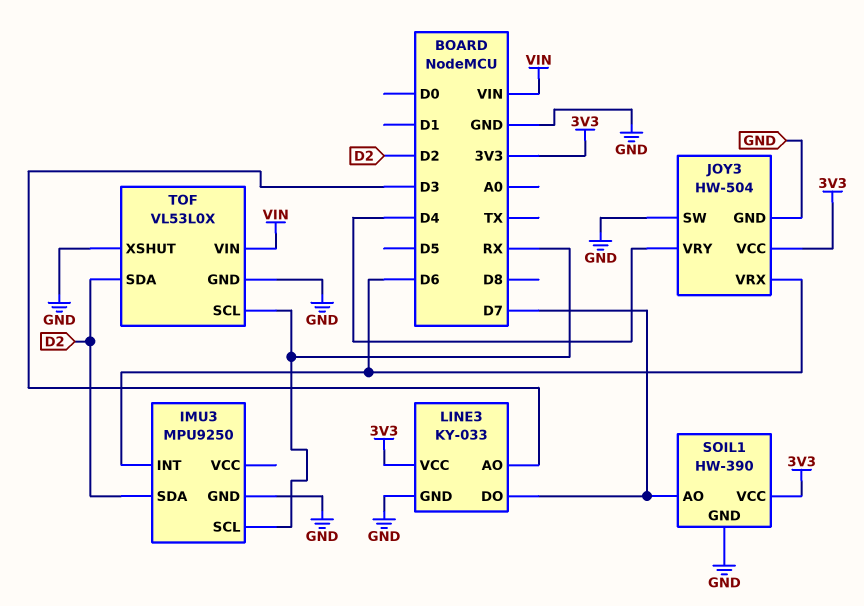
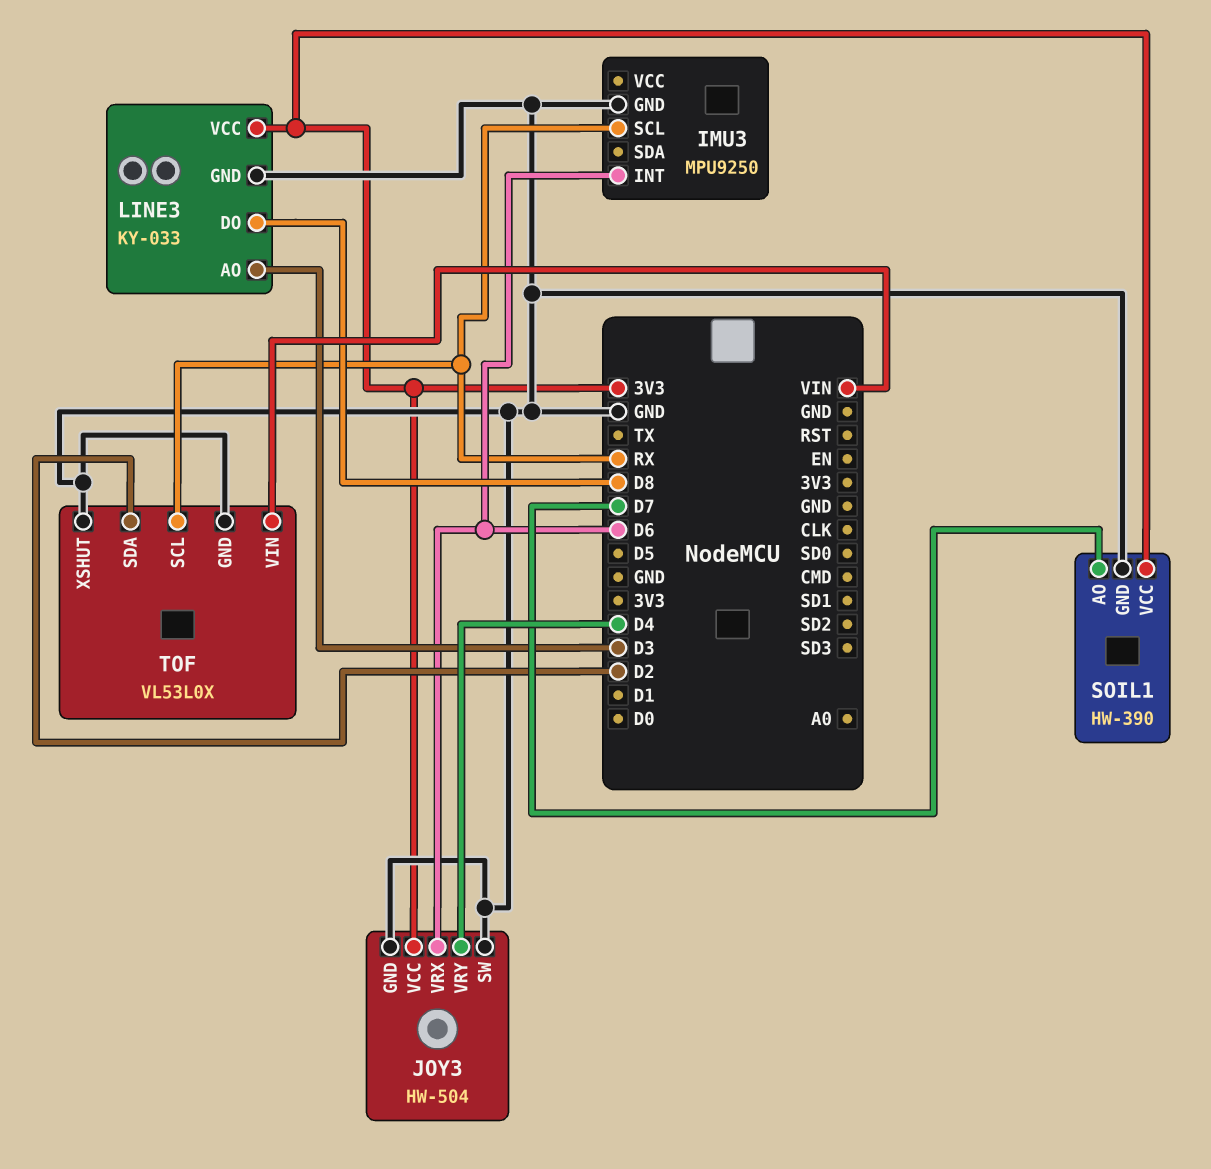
IMU3 pin SDA: D2 -> none
LINE3 pin DO: D7 -> D8

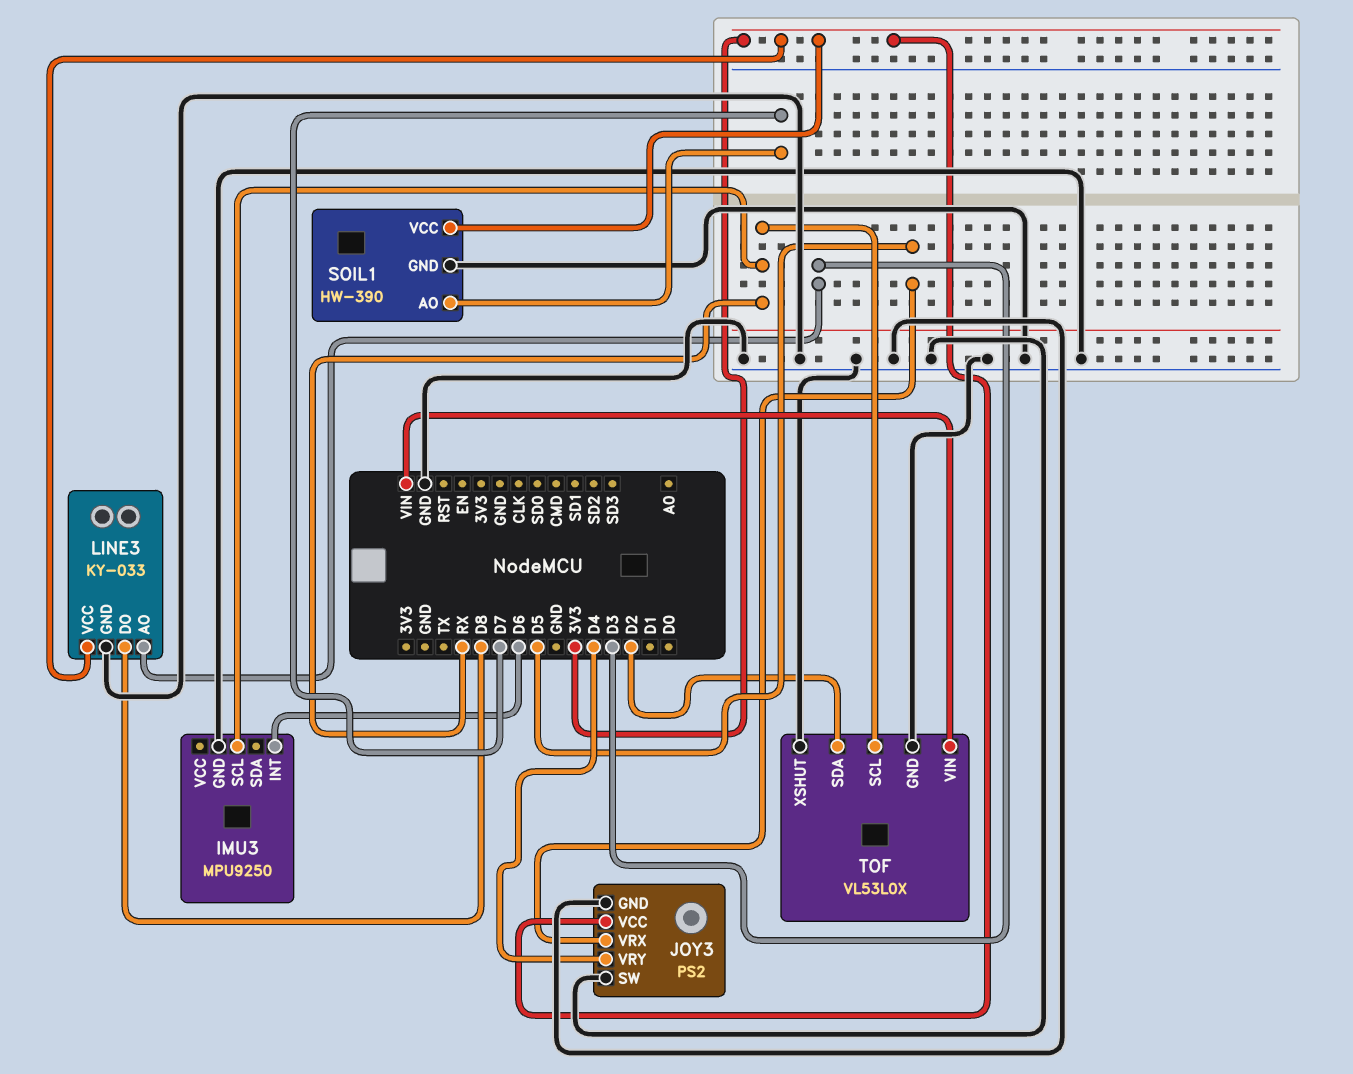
JOY3: HW-504 -> PS2
JOY3 pin VRX: D6 -> D5

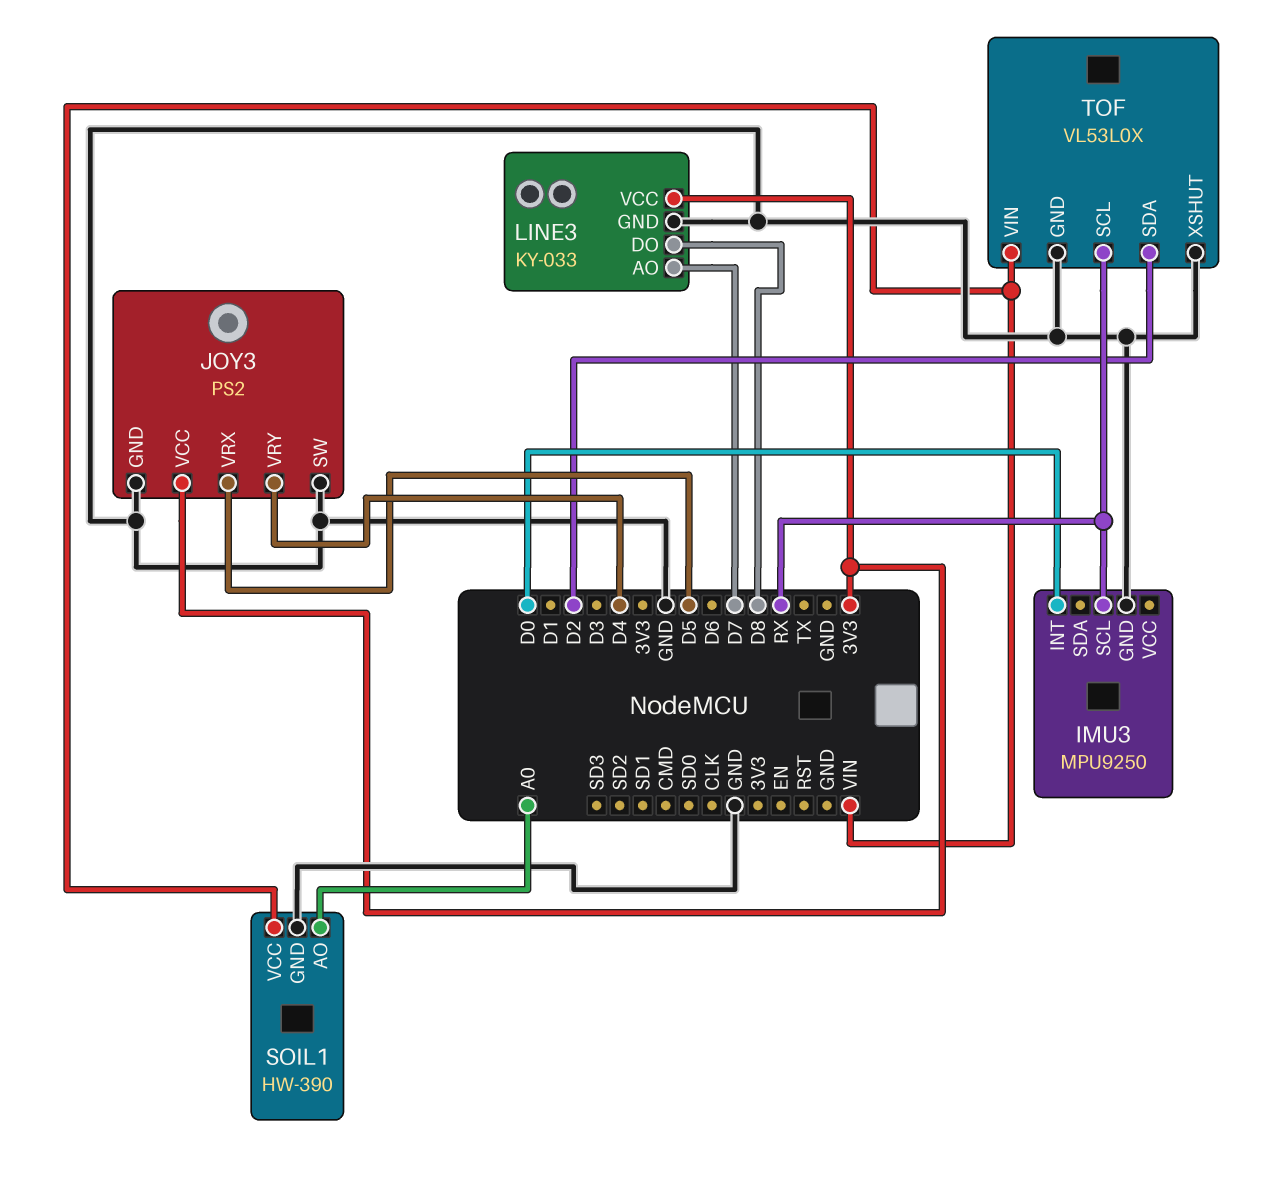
IMU3 pin INT: D6 -> D0
LINE3 pin AO: D3 -> D7
SOIL1 pin AO: D7 -> A0
SOIL1 pin VCC: 3V3 -> VIN

